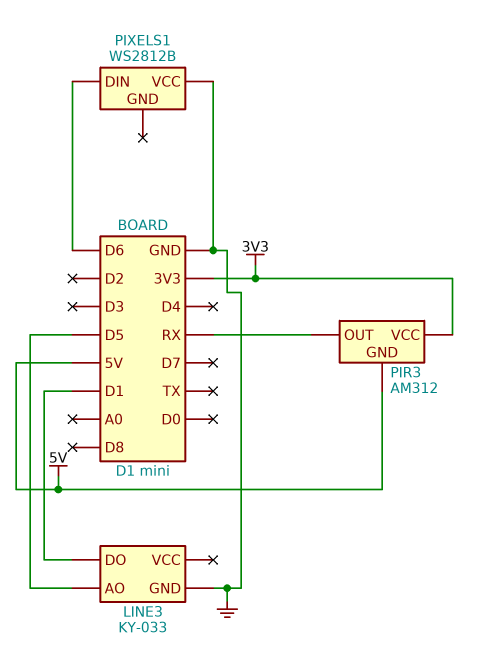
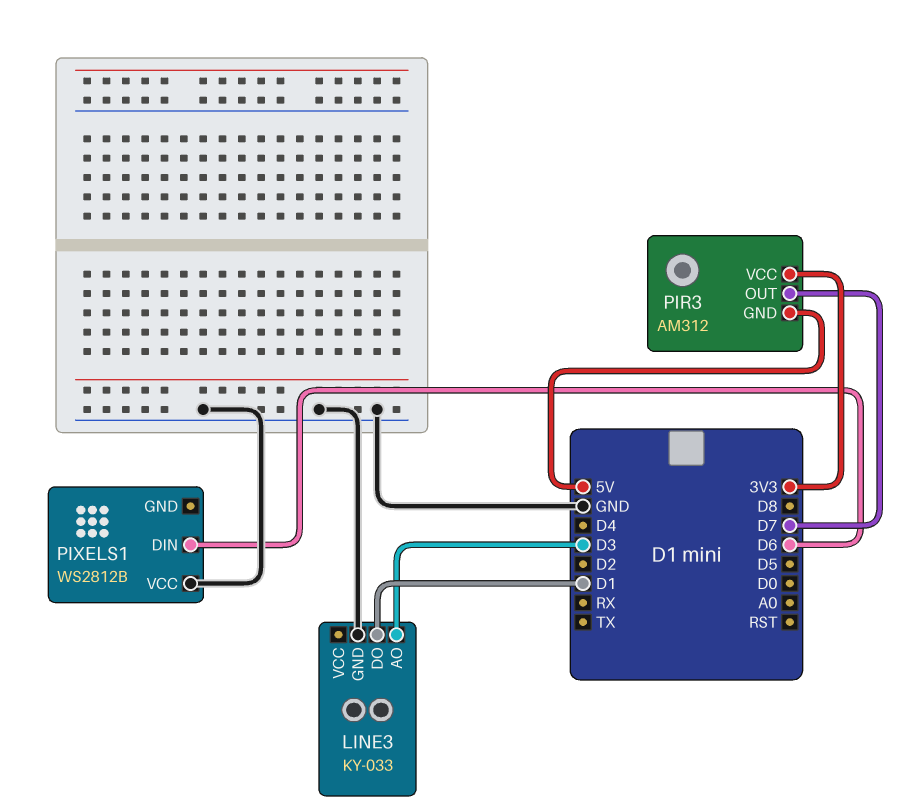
LINE3 pin AO: D5 -> D3
PIR3 pin OUT: RX -> D7

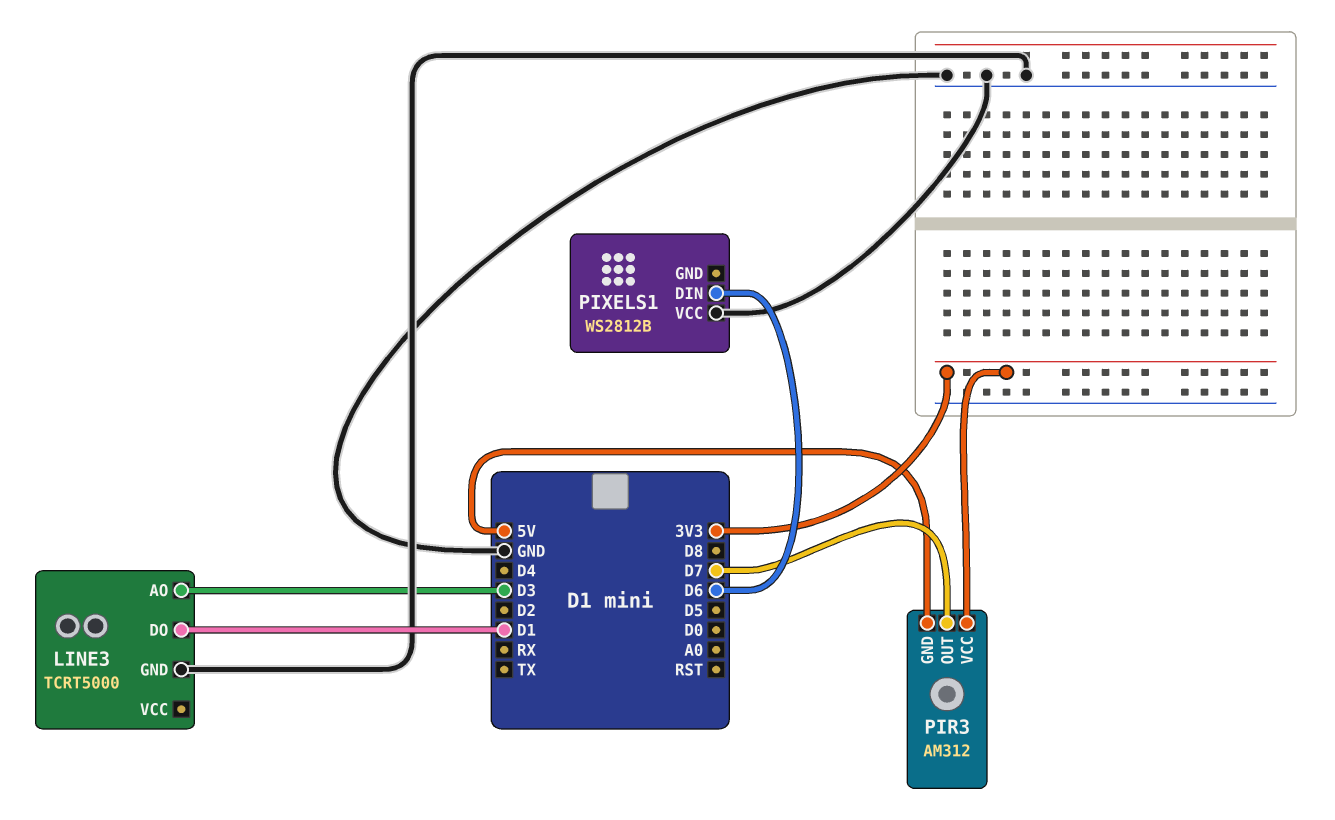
LINE3: KY-033 -> TCRT5000

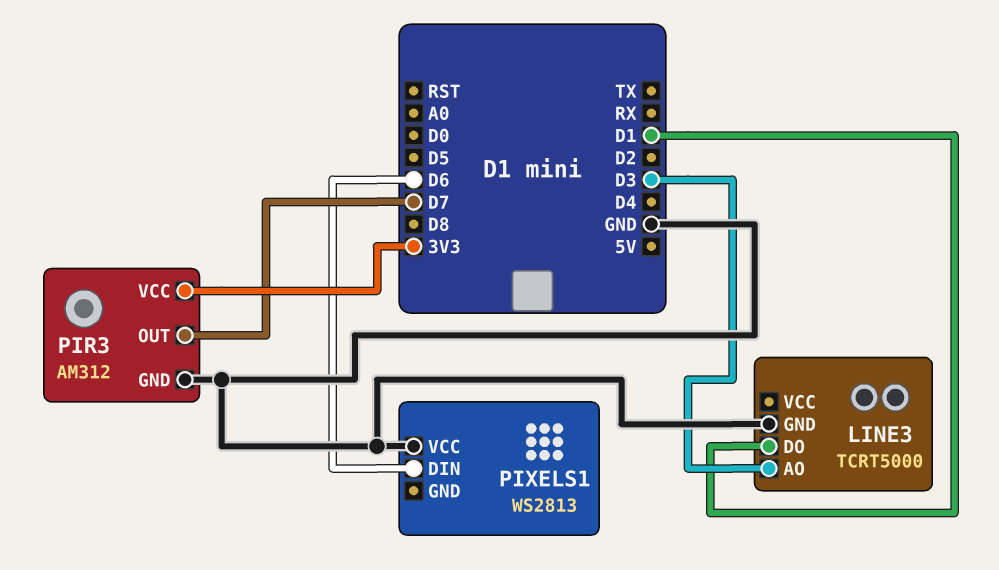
PIR3 pin GND: 5V -> GND
PIXELS1: WS2812B -> WS2813

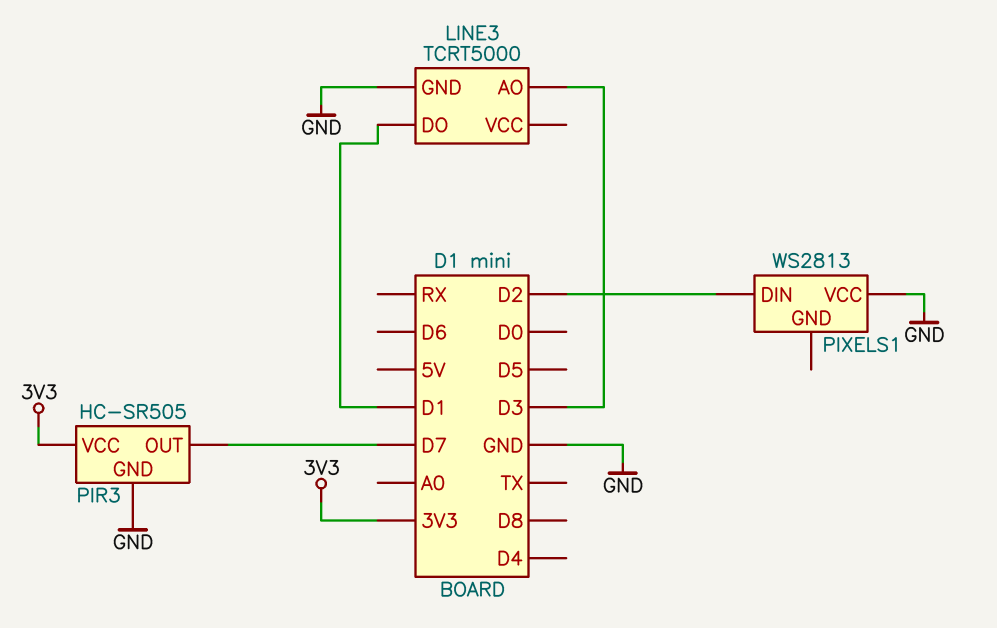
PIR3: AM312 -> HC-SR505
PIXELS1 pin DIN: D6 -> D2

